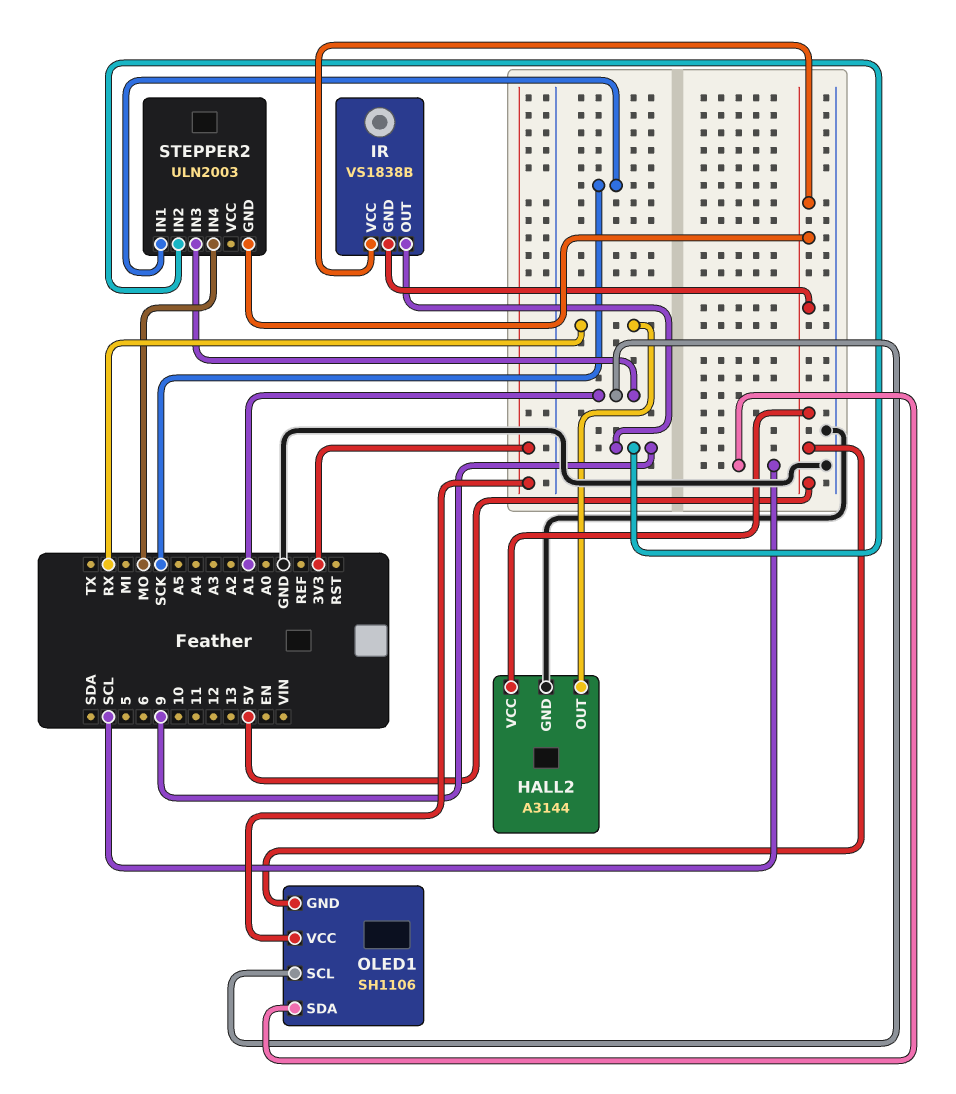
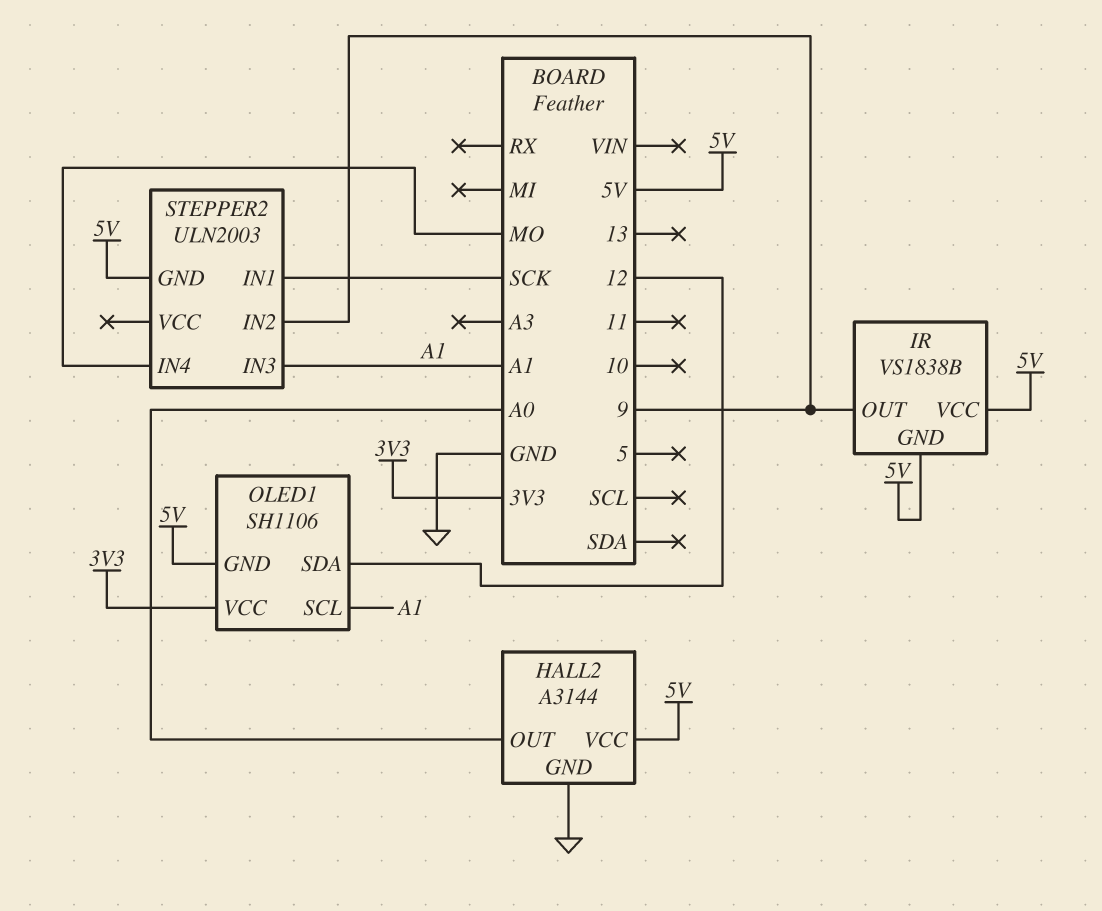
HALL2 pin OUT: RX -> A0
OLED1 pin SDA: SCL -> 12

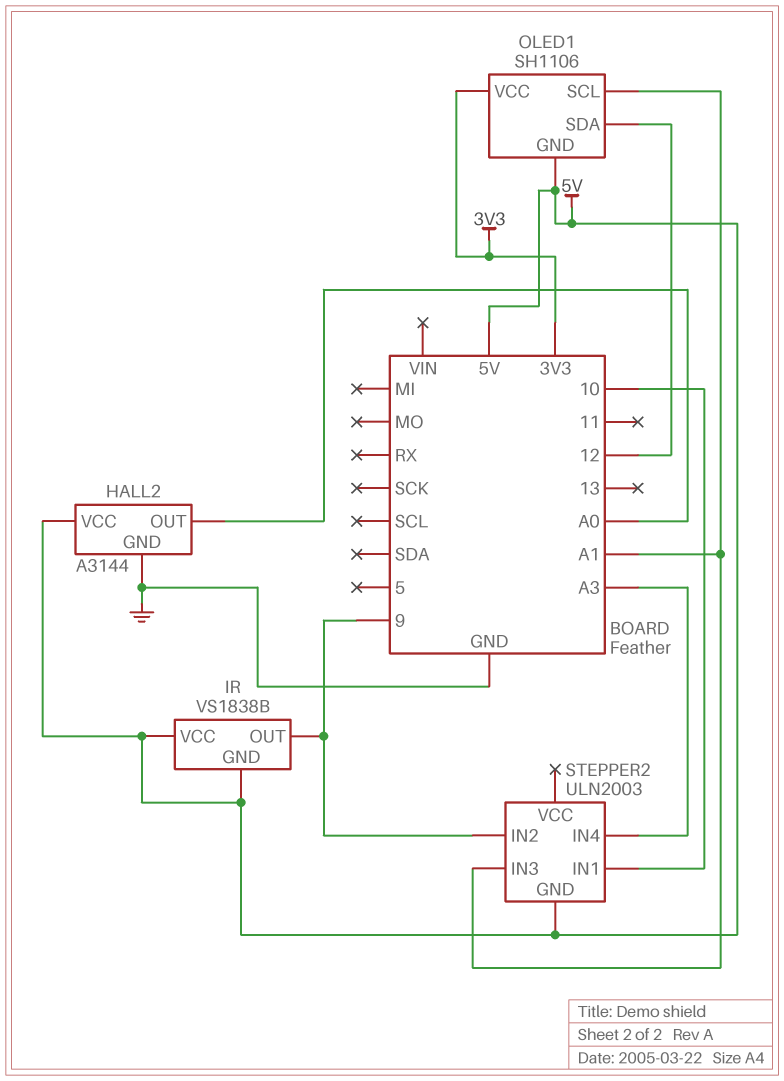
STEPPER2 pin IN1: SCK -> 10
STEPPER2 pin IN4: MO -> A3

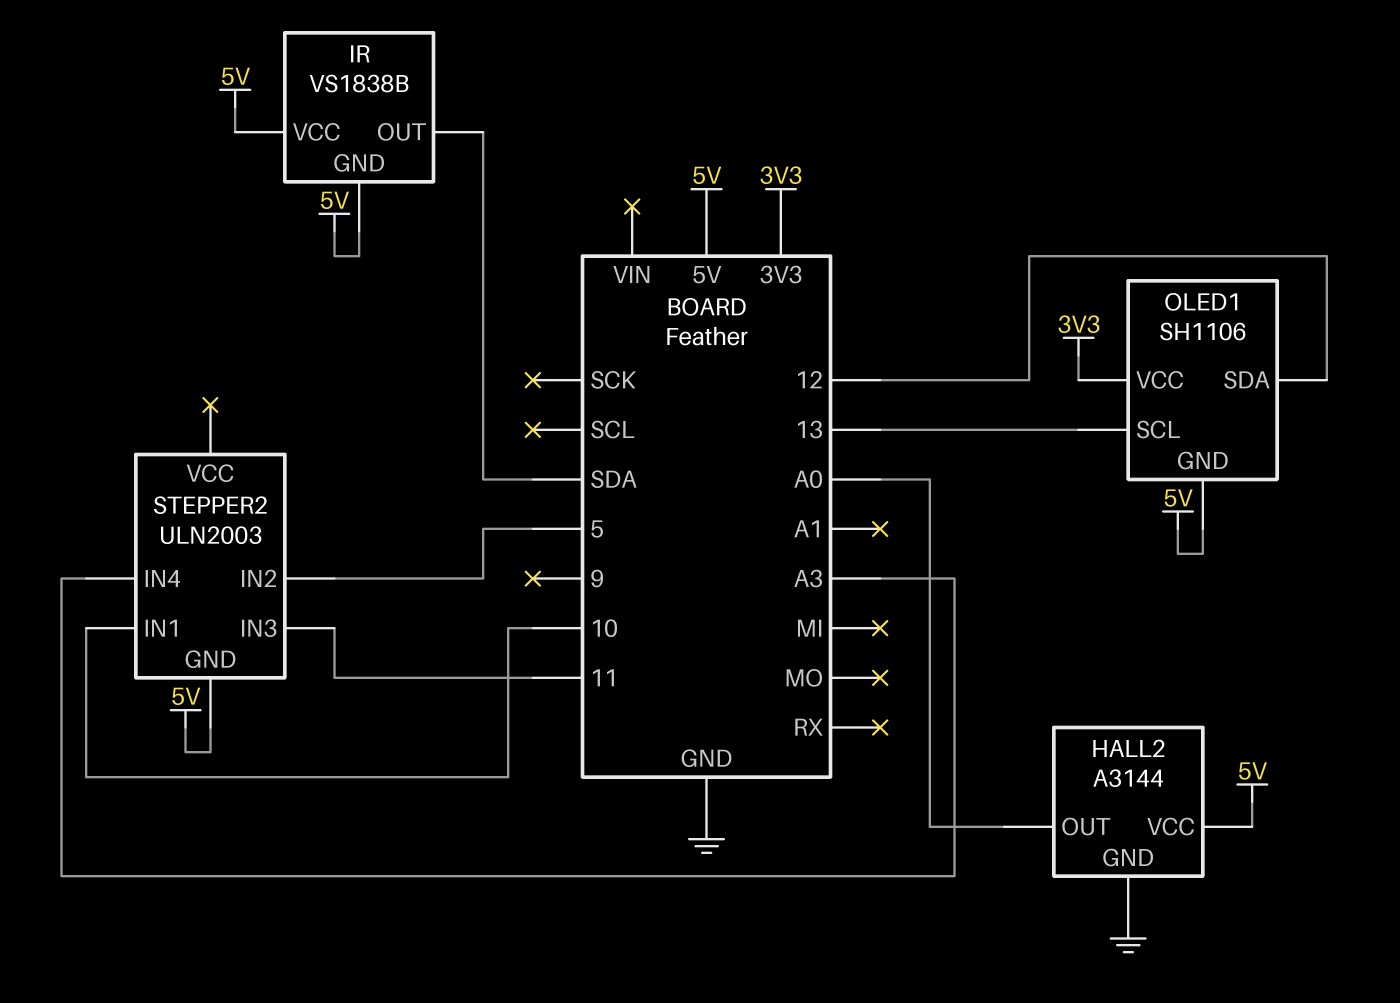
IR pin OUT: 9 -> SDA
OLED1 pin SCL: A1 -> 13
STEPPER2 pin IN2: 9 -> 5
STEPPER2 pin IN3: A1 -> 11

